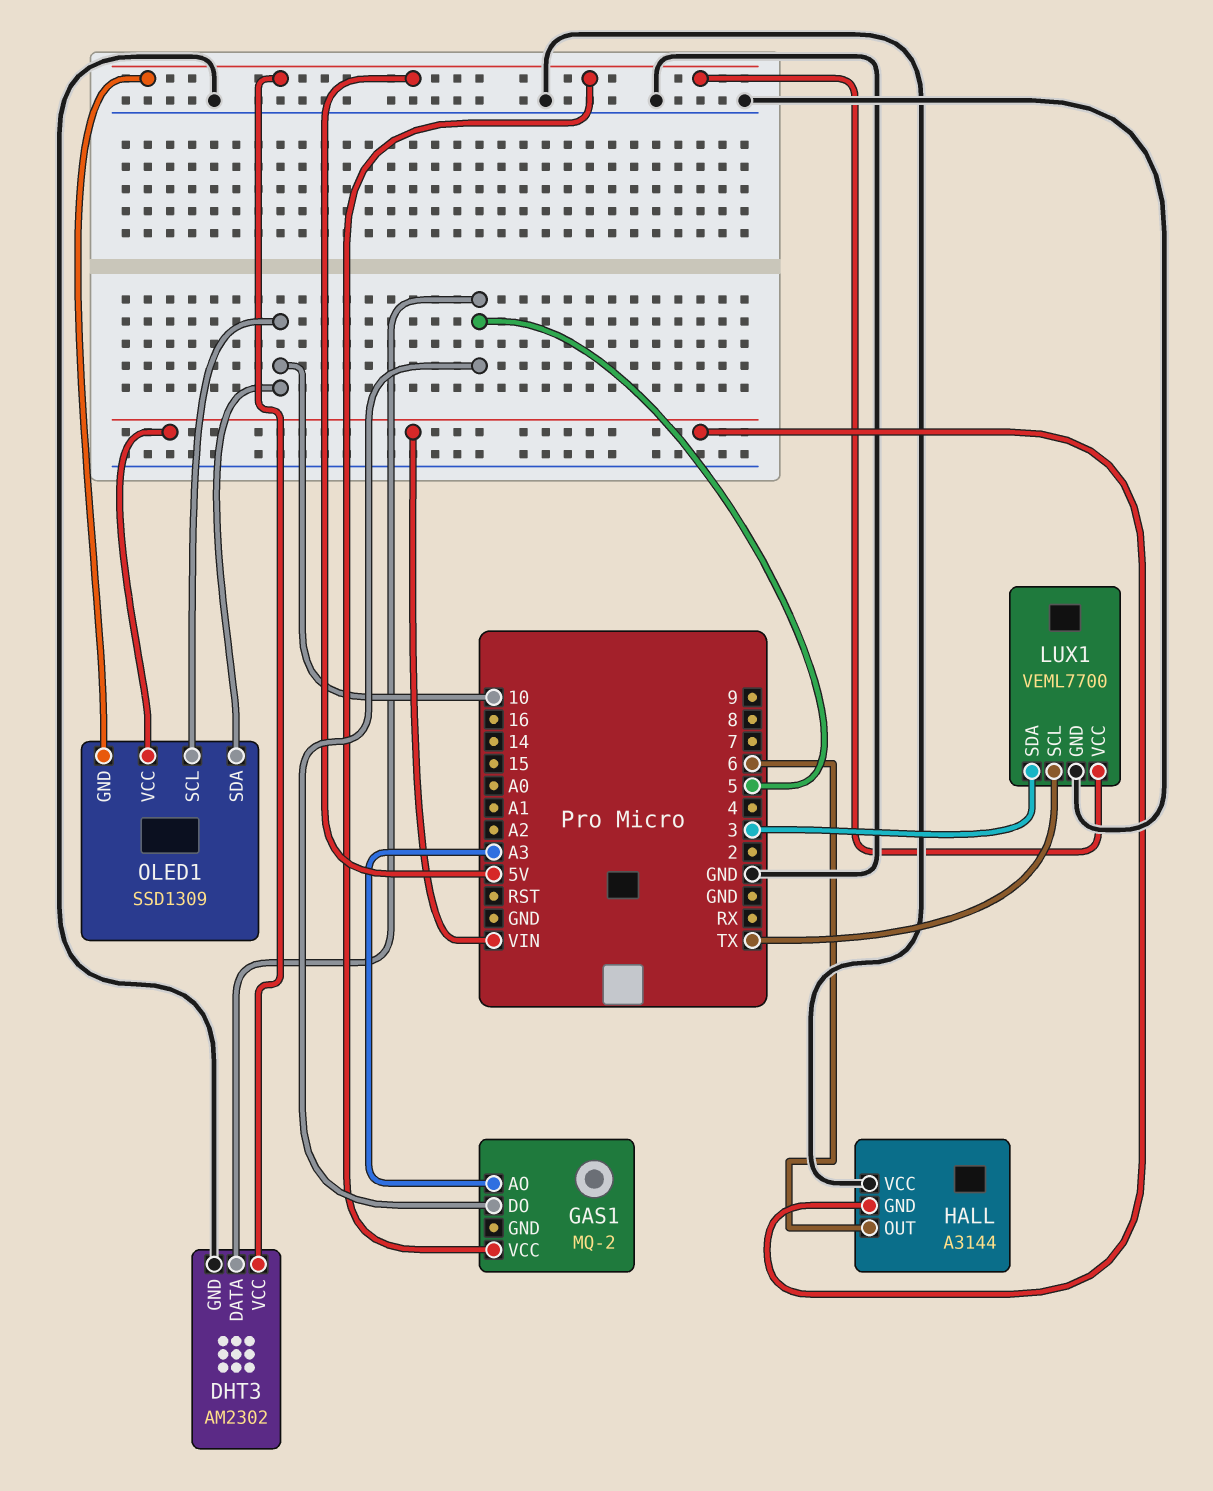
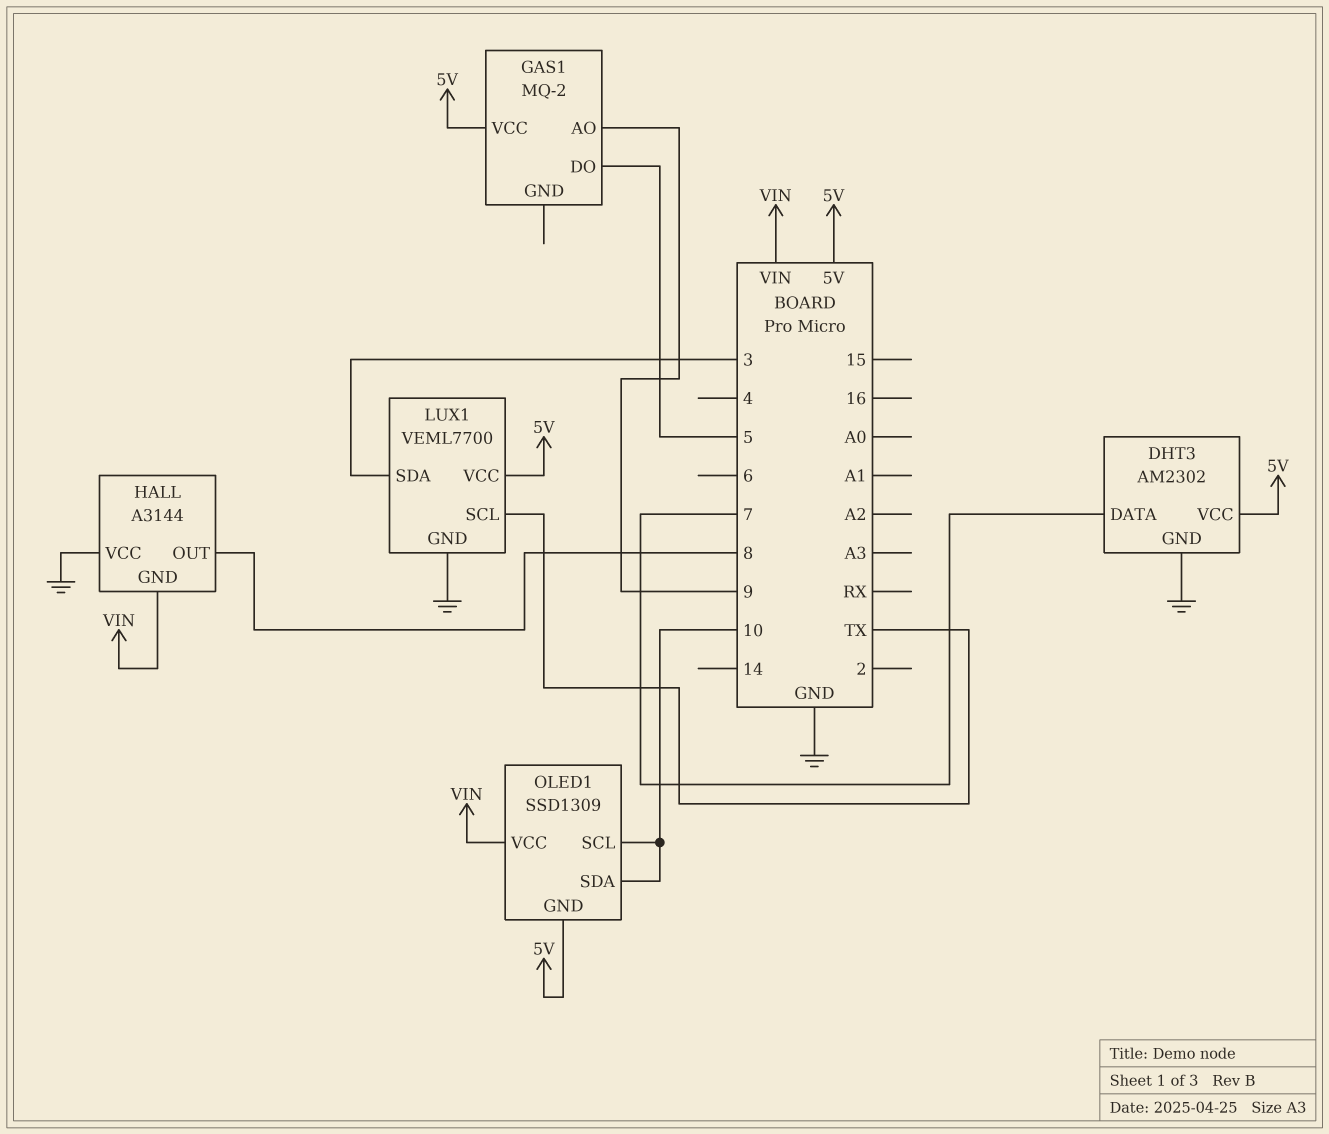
DHT3 pin DATA: 5 -> 7
GAS1 pin AO: A3 -> 9
HALL pin OUT: 6 -> 8

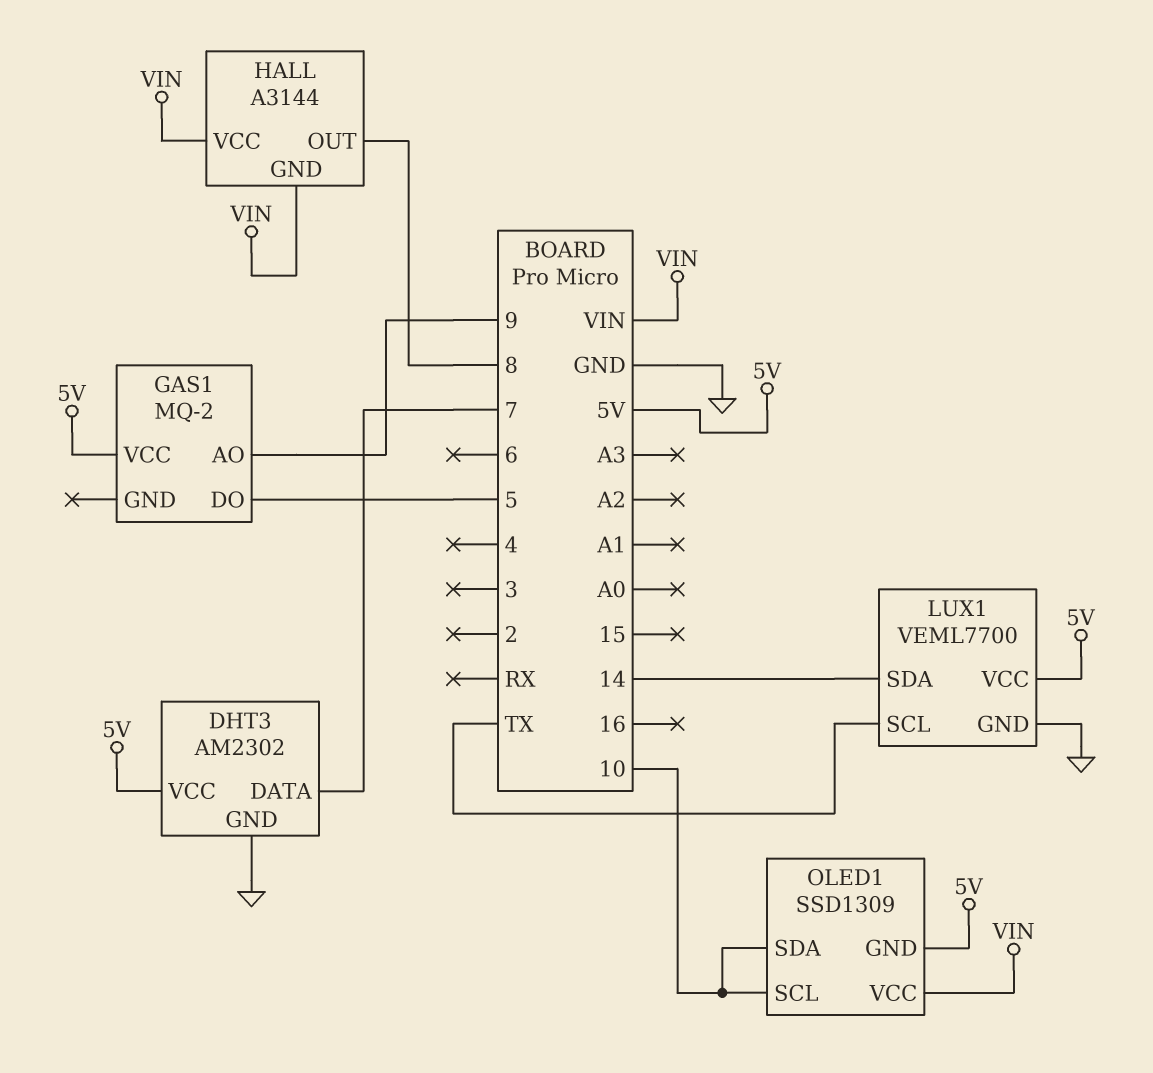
HALL pin VCC: GND -> VIN
LUX1 pin SDA: 3 -> 14

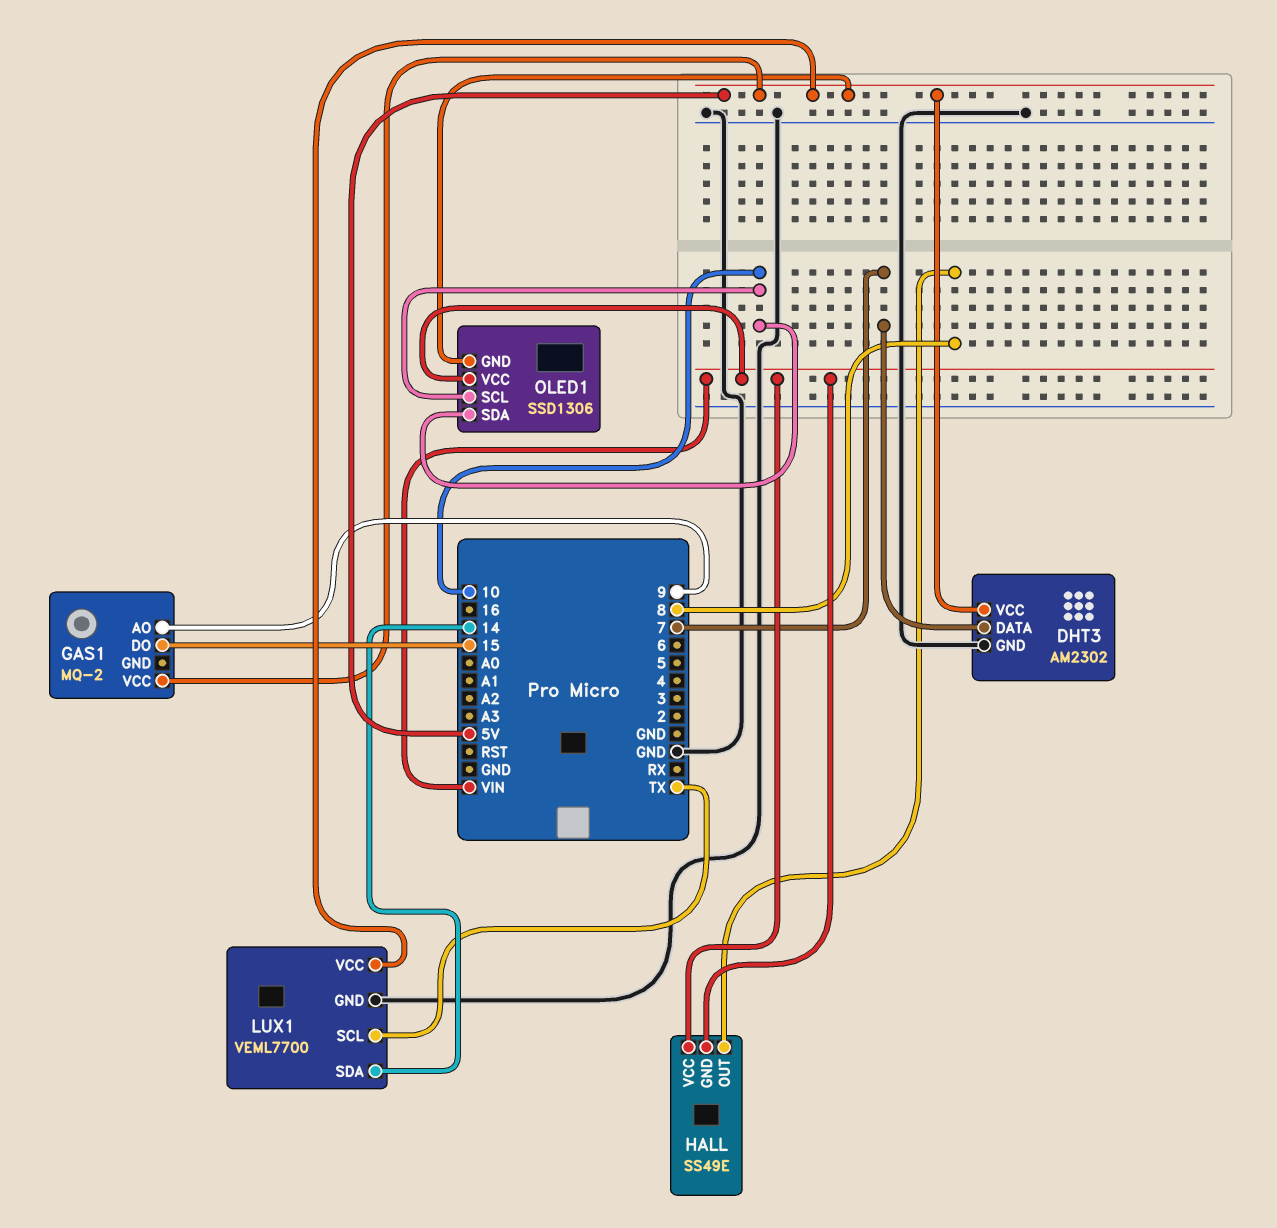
GAS1 pin DO: 5 -> 15
HALL: A3144 -> SS49E
OLED1: SSD1309 -> SSD1306

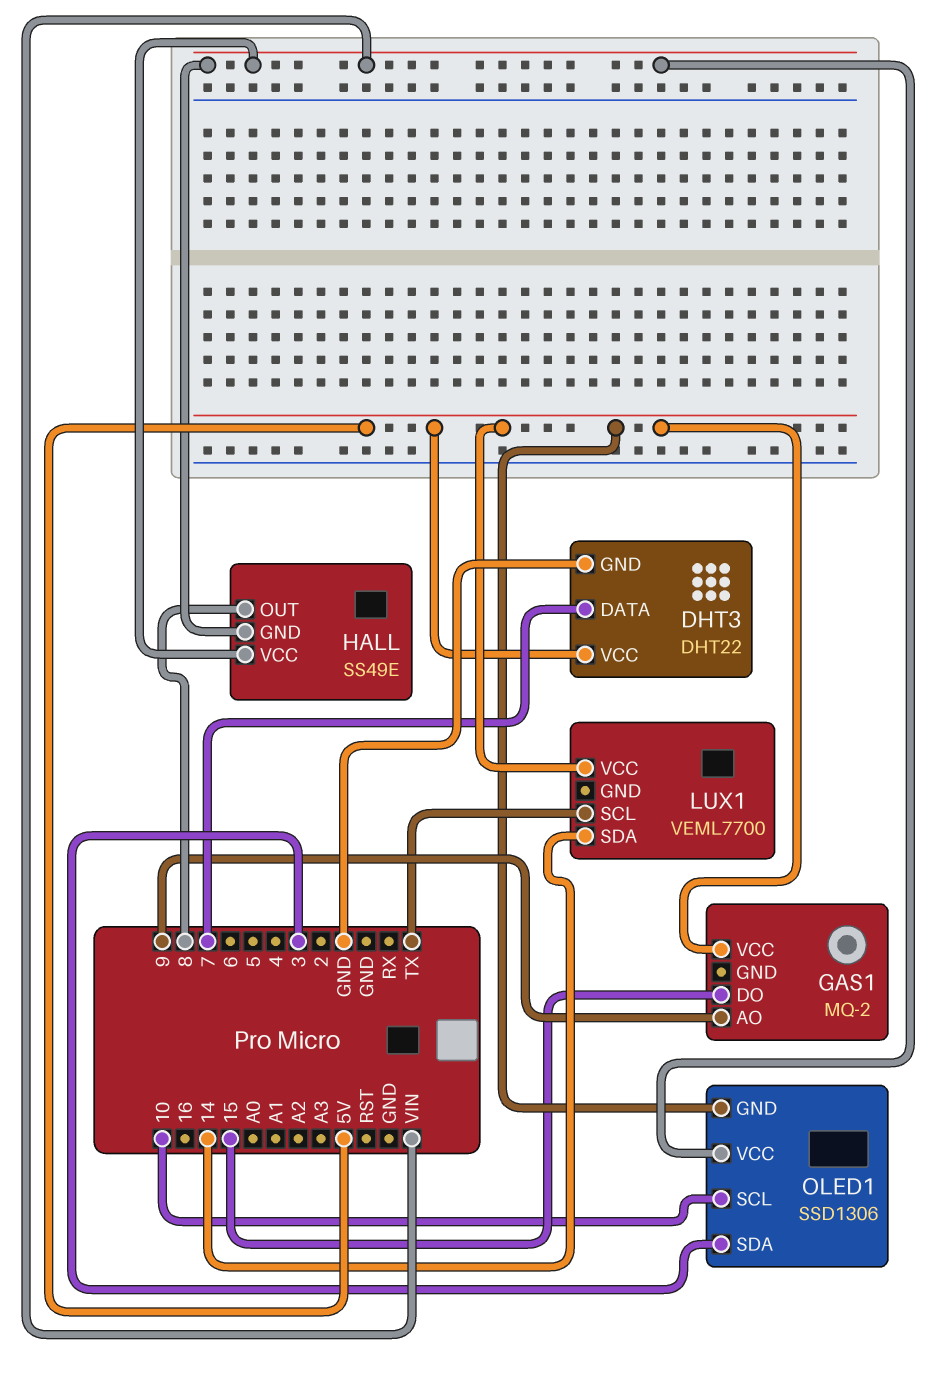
DHT3: AM2302 -> DHT22
LUX1 pin GND: GND -> none
OLED1 pin SDA: 10 -> 3

